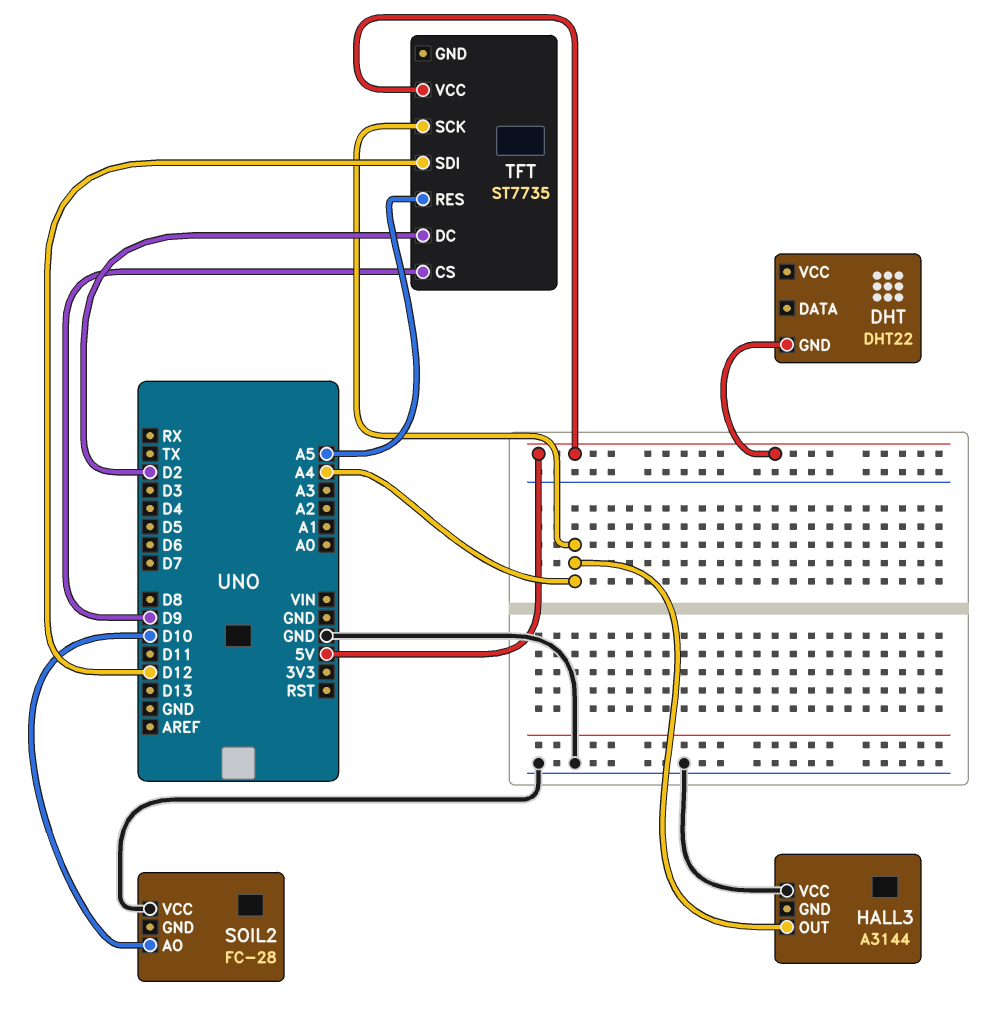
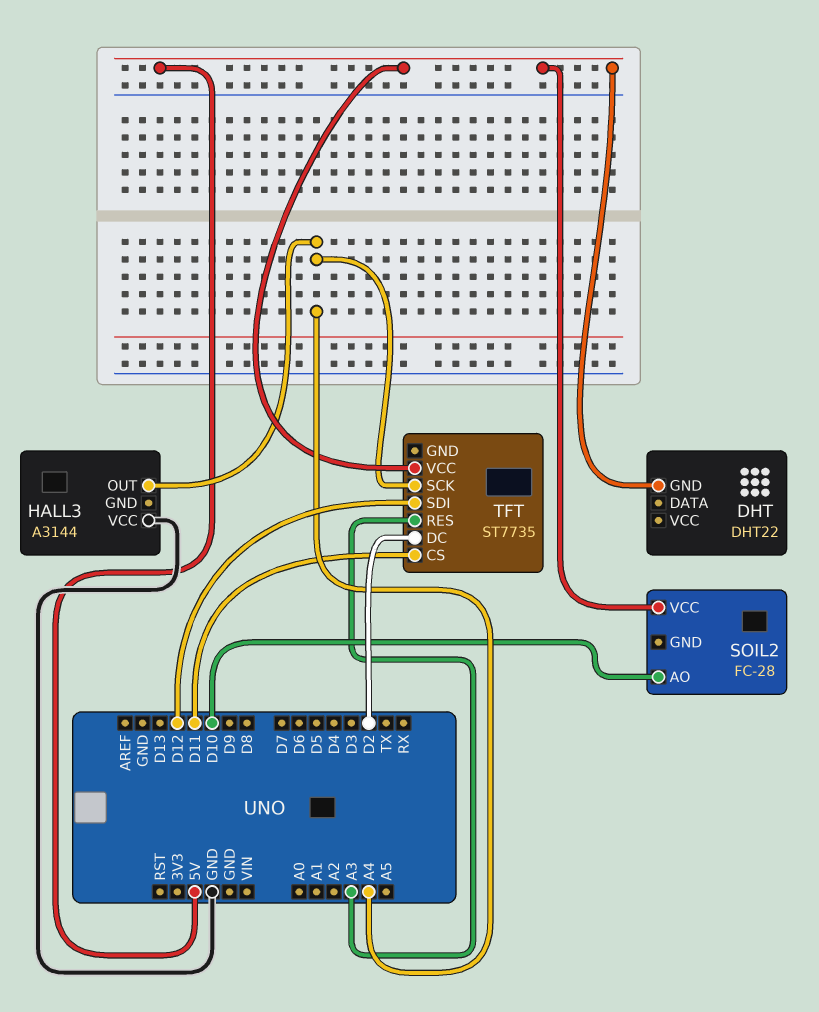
SOIL2 pin VCC: GND -> 5V
TFT pin CS: D9 -> D11
TFT pin RES: A5 -> A3

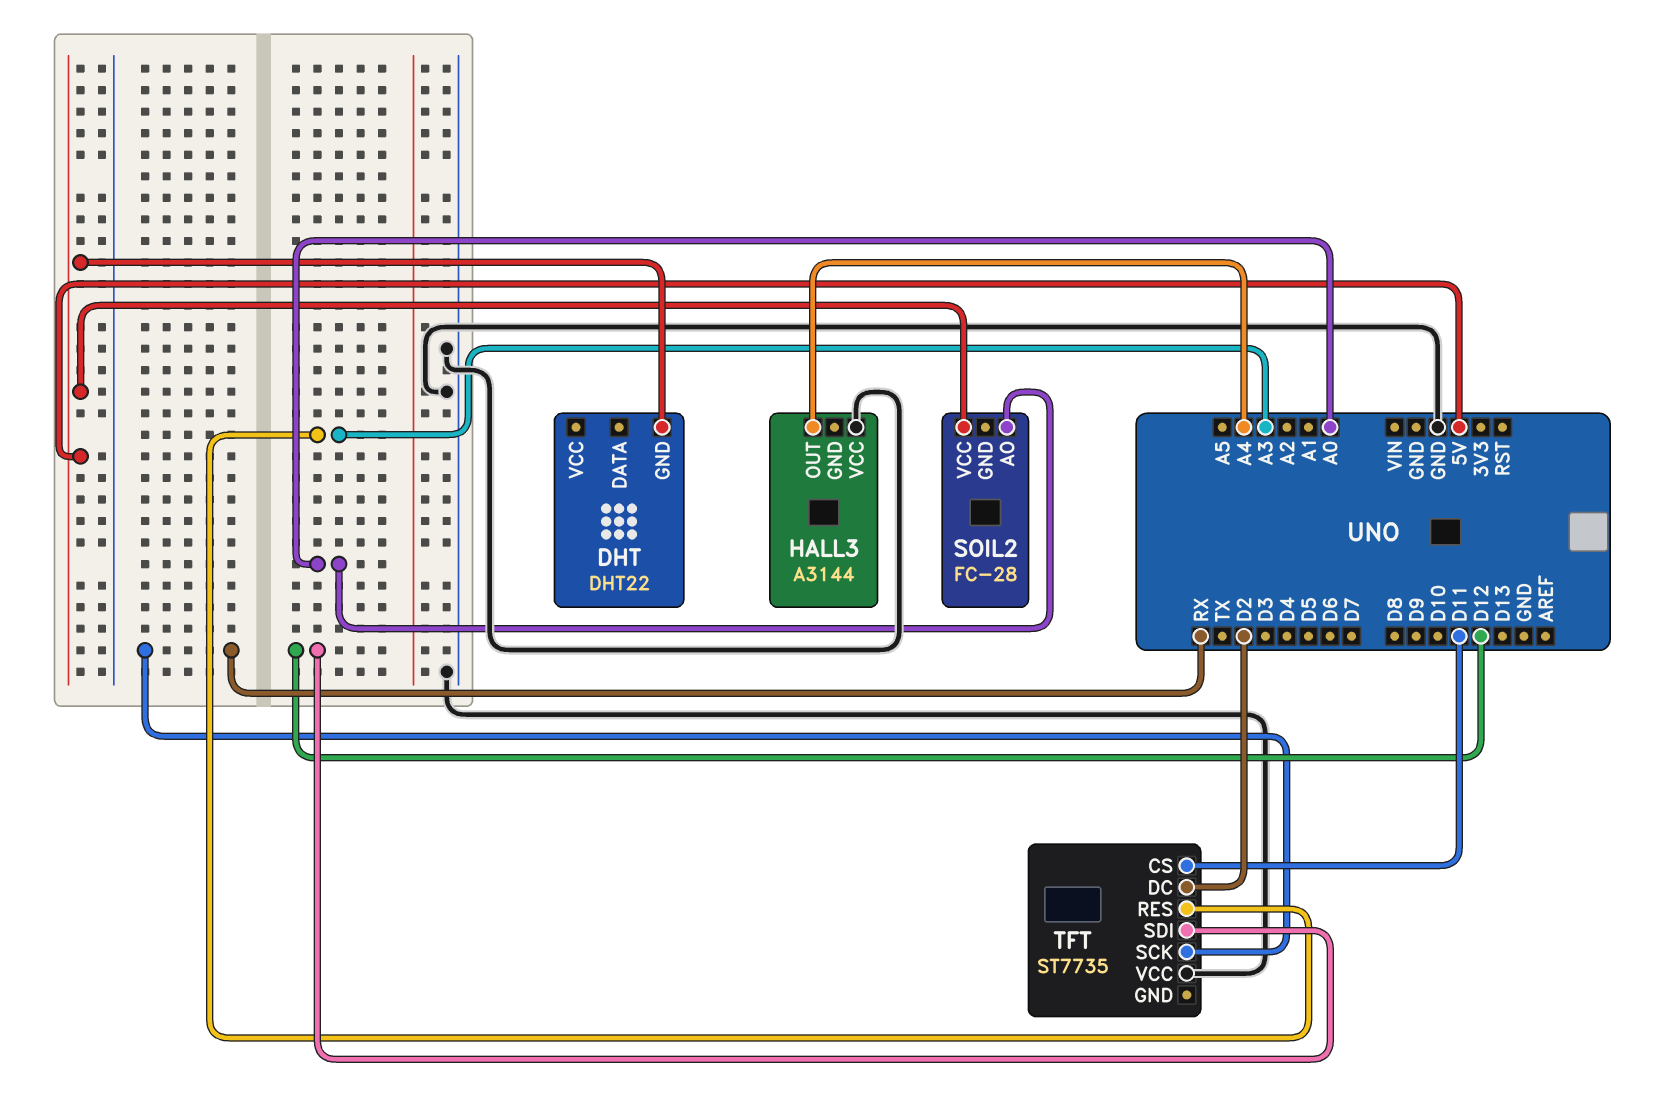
SOIL2 pin AO: D10 -> A0
TFT pin SCK: A4 -> RX
TFT pin VCC: 5V -> GND

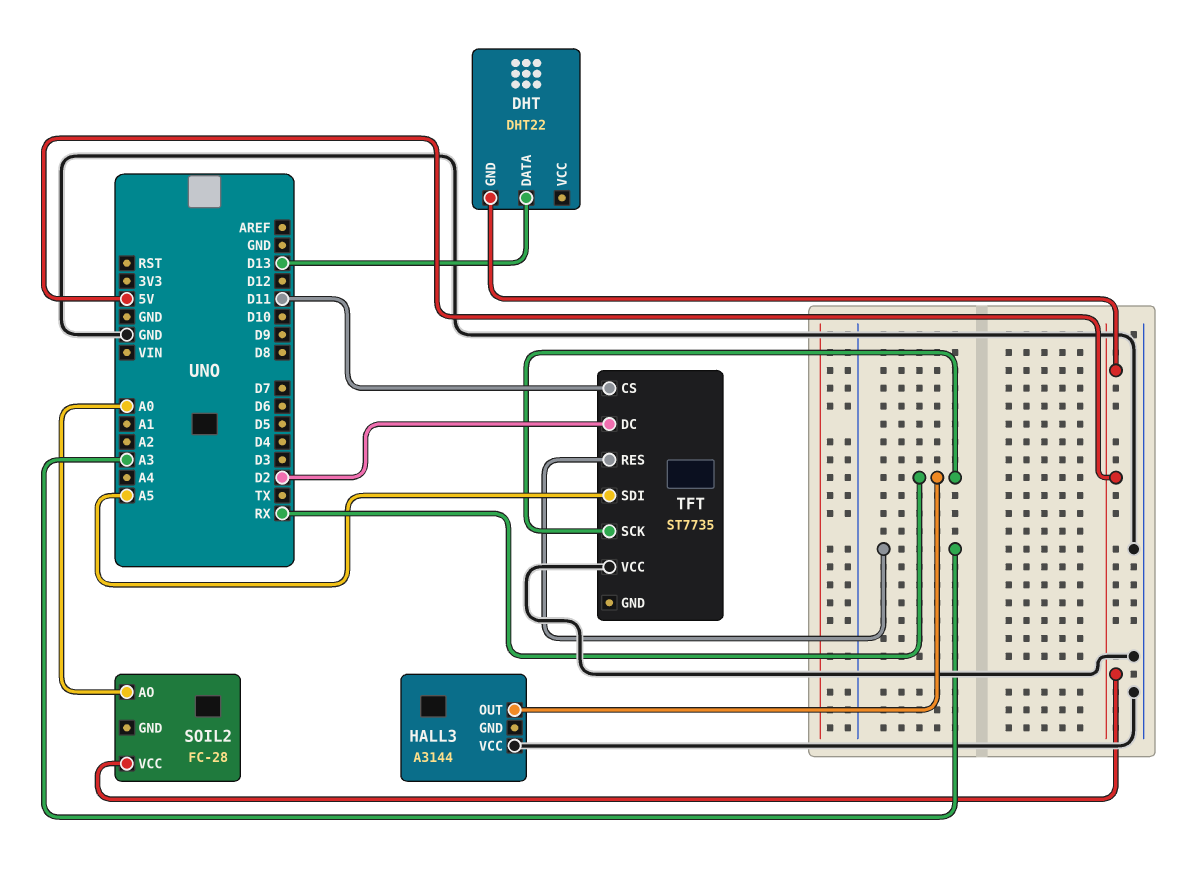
DHT pin DATA: none -> D13
HALL3 pin OUT: A4 -> RX
TFT pin SDI: D12 -> A5

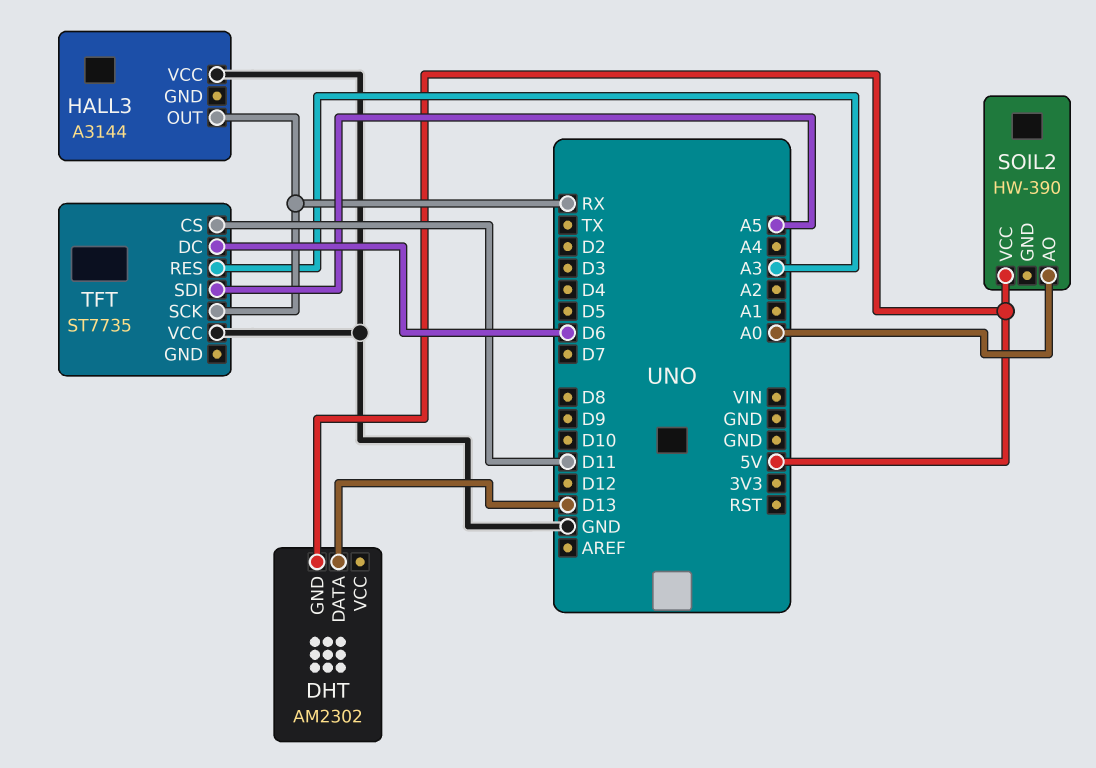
DHT: DHT22 -> AM2302
SOIL2: FC-28 -> HW-390
TFT pin DC: D2 -> D6

